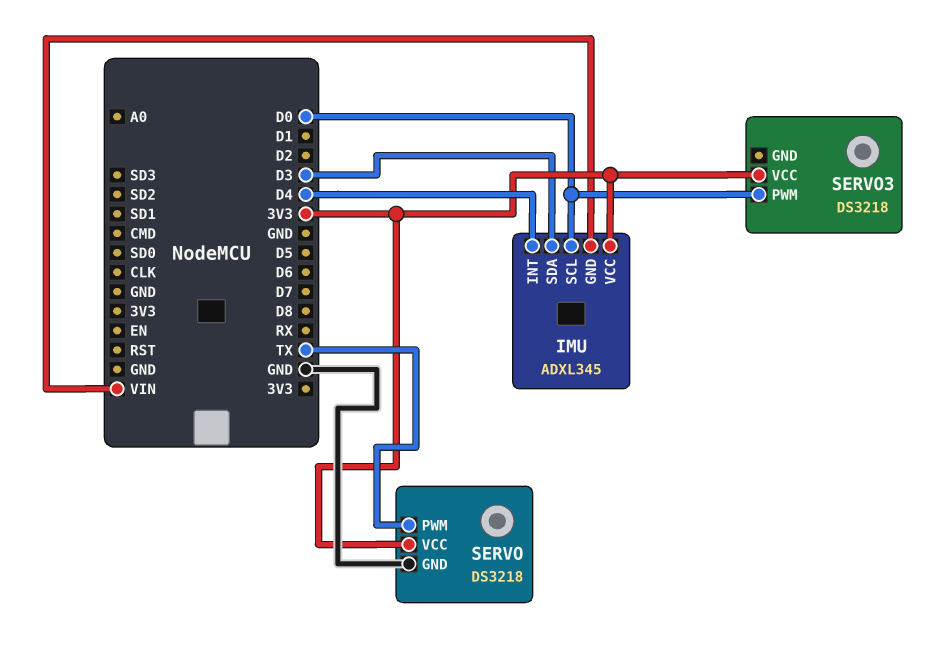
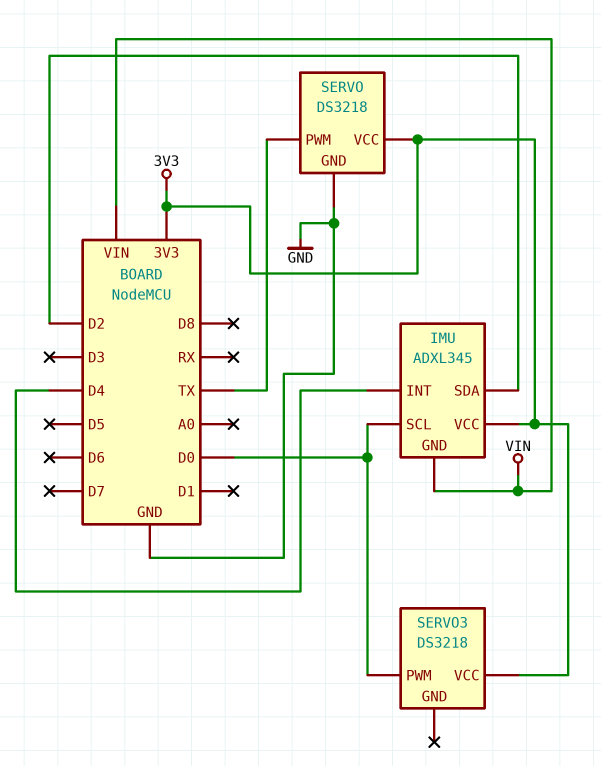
IMU pin SDA: D3 -> D2

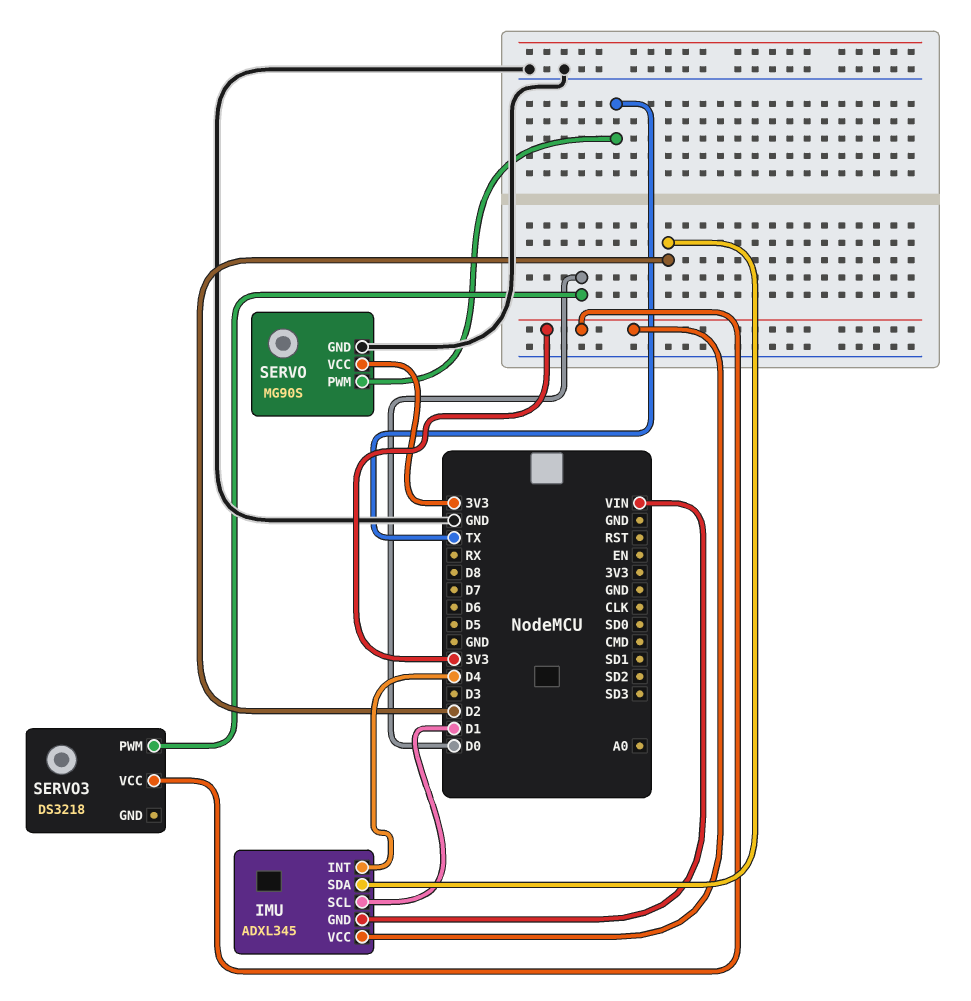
IMU pin SCL: D0 -> D1
SERVO: DS3218 -> MG90S

